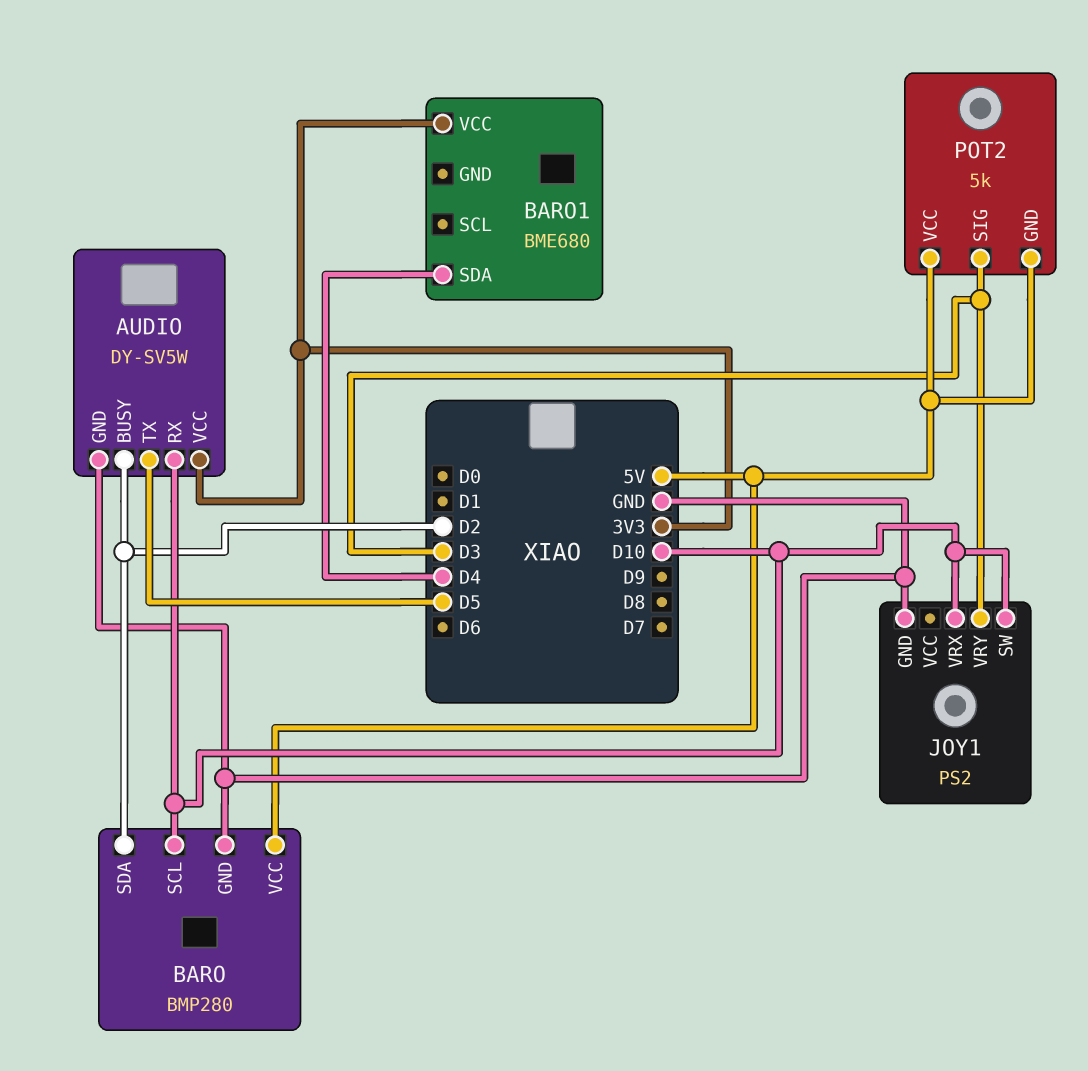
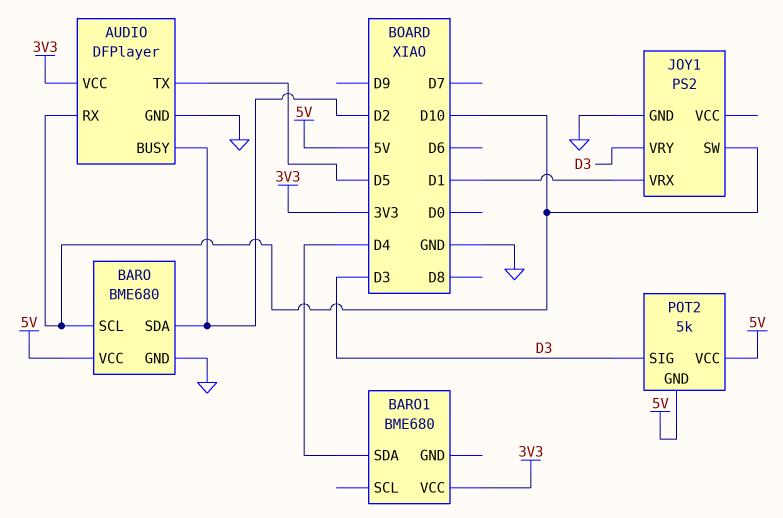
AUDIO: DY-SV5W -> DFPlayer
BARO: BMP280 -> BME680
JOY1 pin VRX: D10 -> D1

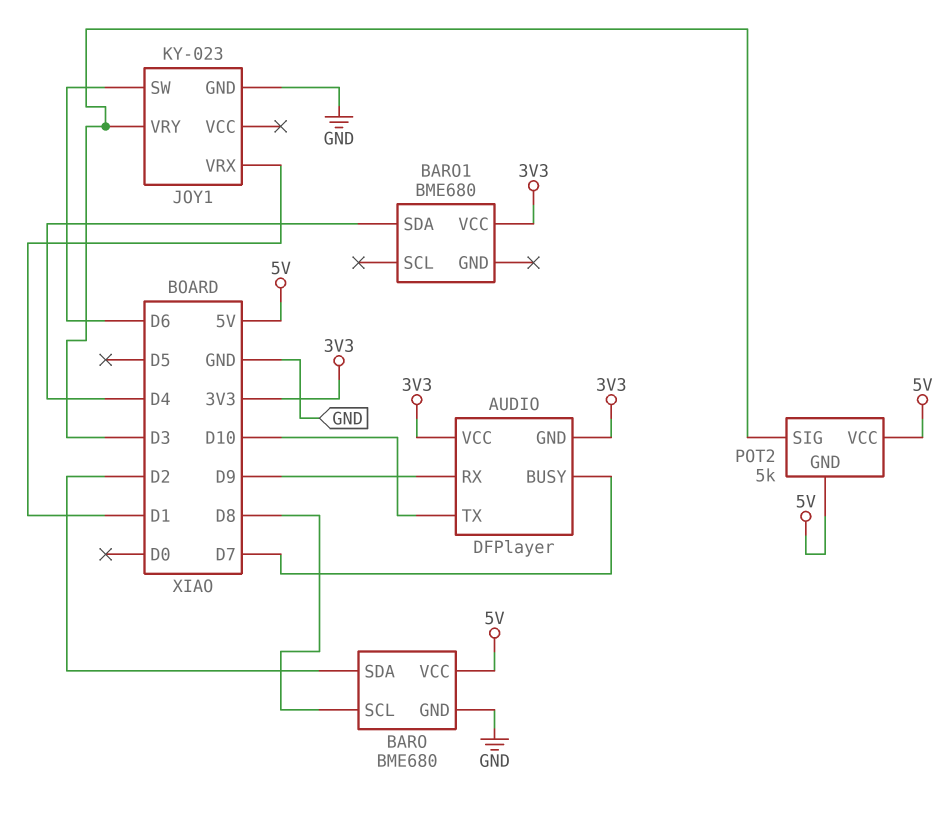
AUDIO pin BUSY: D2 -> D7
AUDIO pin GND: GND -> 3V3
AUDIO pin RX: D10 -> D9
AUDIO pin TX: D5 -> D10
BARO pin SCL: D10 -> D8
JOY1: PS2 -> KY-023
JOY1 pin SW: D10 -> D6

